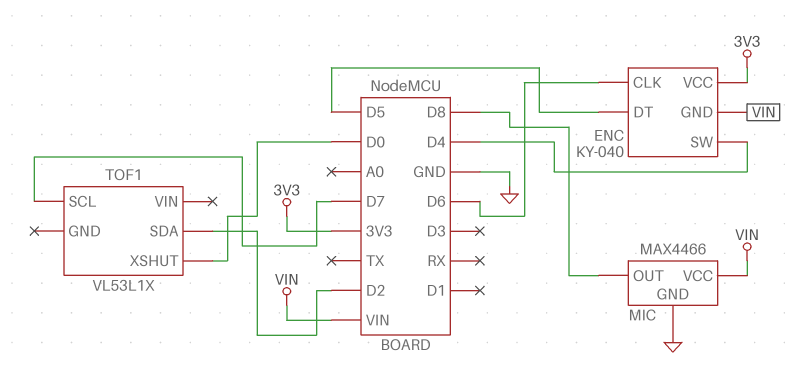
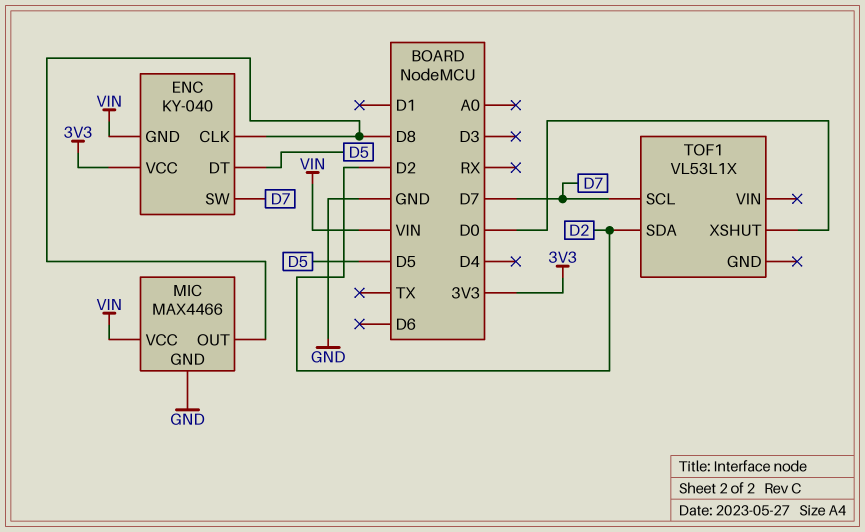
ENC pin CLK: D6 -> D8
ENC pin SW: D4 -> D7

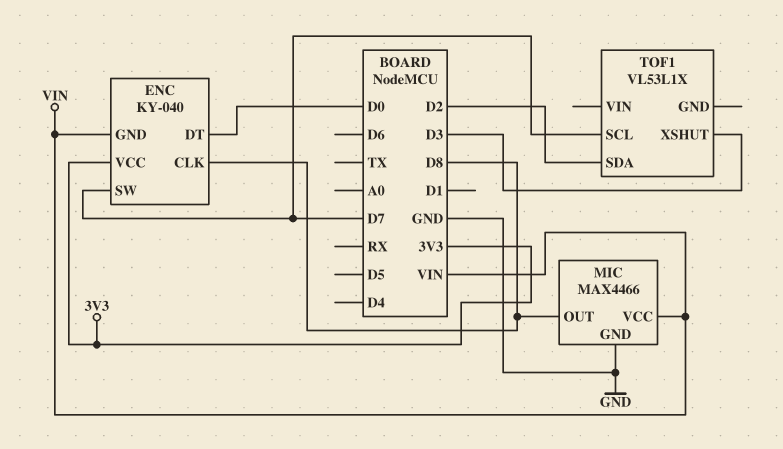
ENC pin DT: D5 -> D0
TOF1 pin XSHUT: D0 -> D3

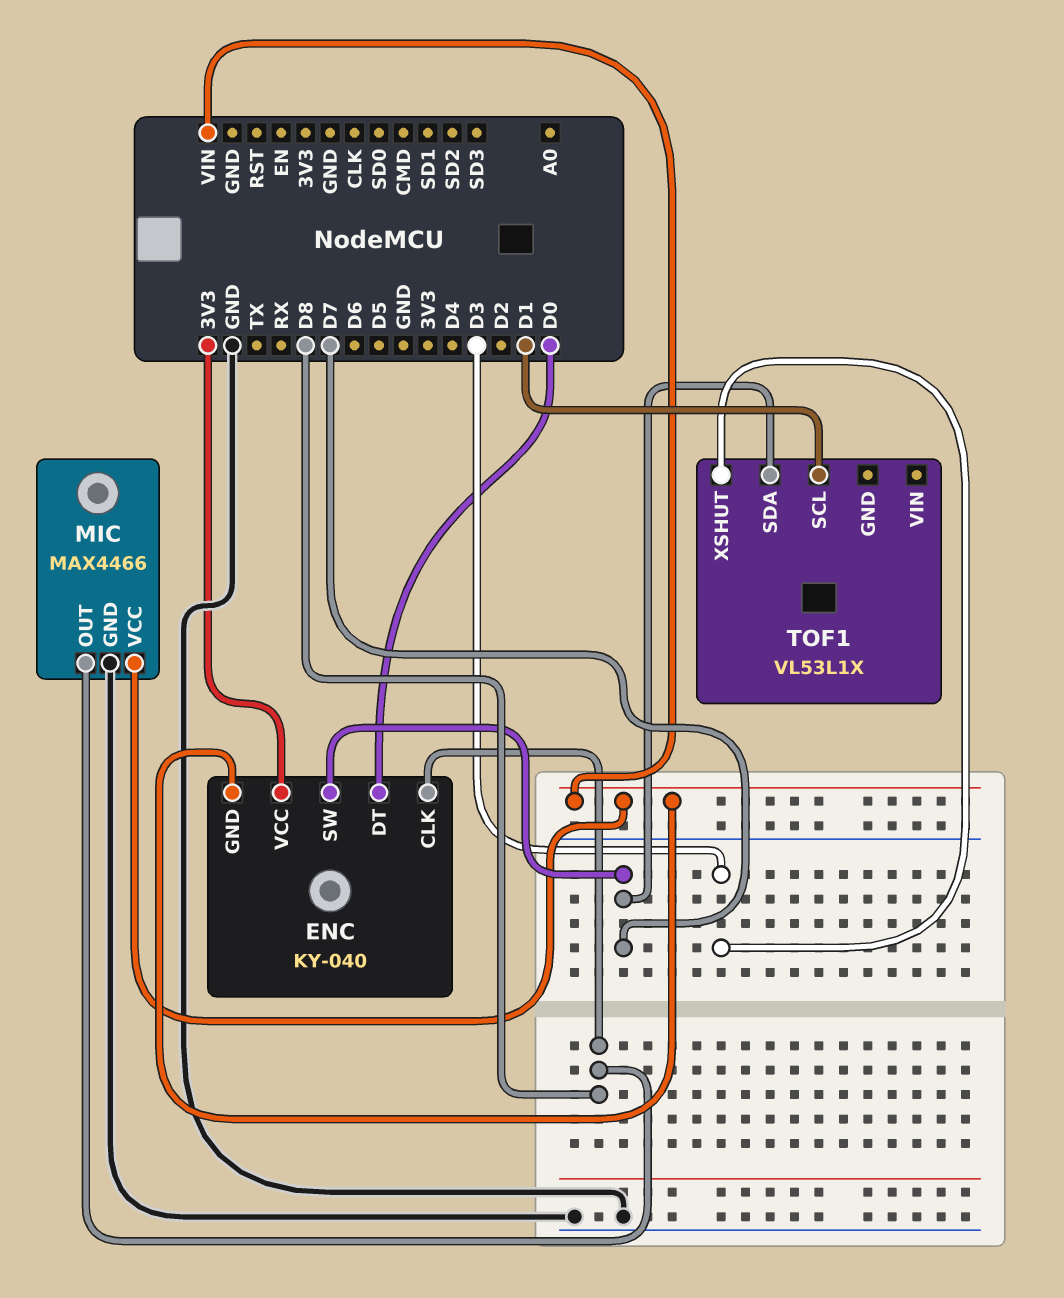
TOF1 pin SCL: D7 -> D1
TOF1 pin SDA: D2 -> D7

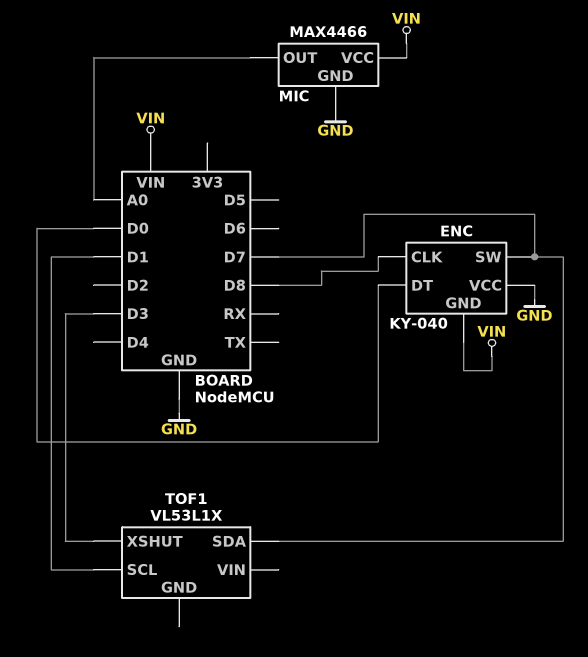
ENC pin VCC: 3V3 -> GND
MIC pin OUT: D8 -> A0

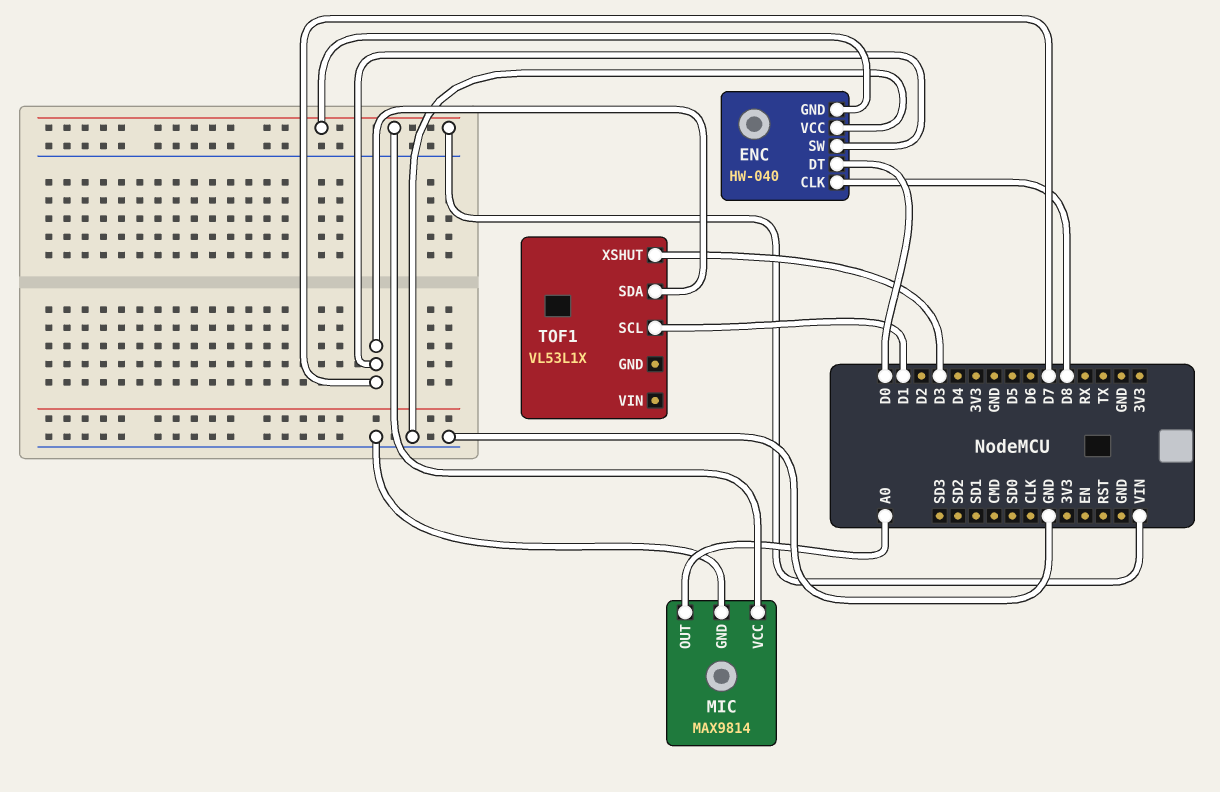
ENC: KY-040 -> HW-040
MIC: MAX4466 -> MAX9814

